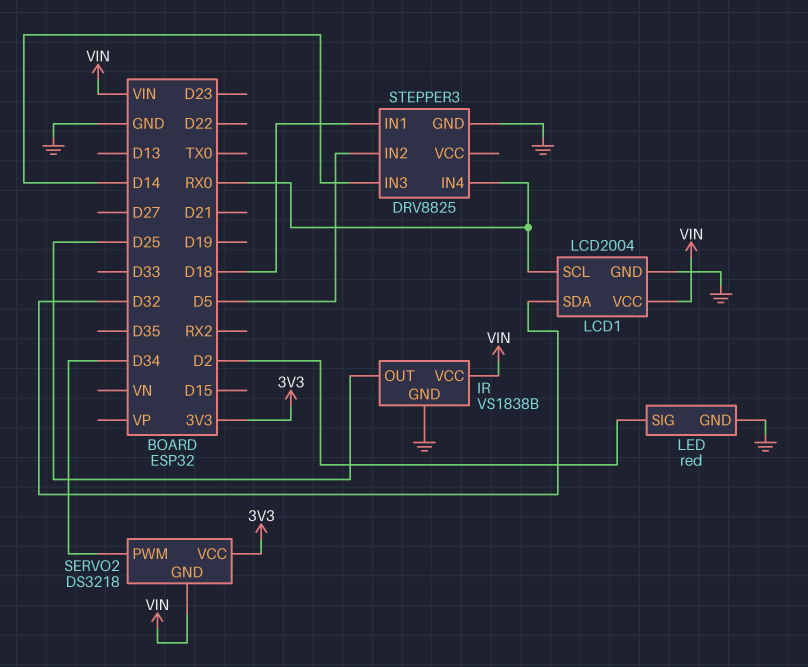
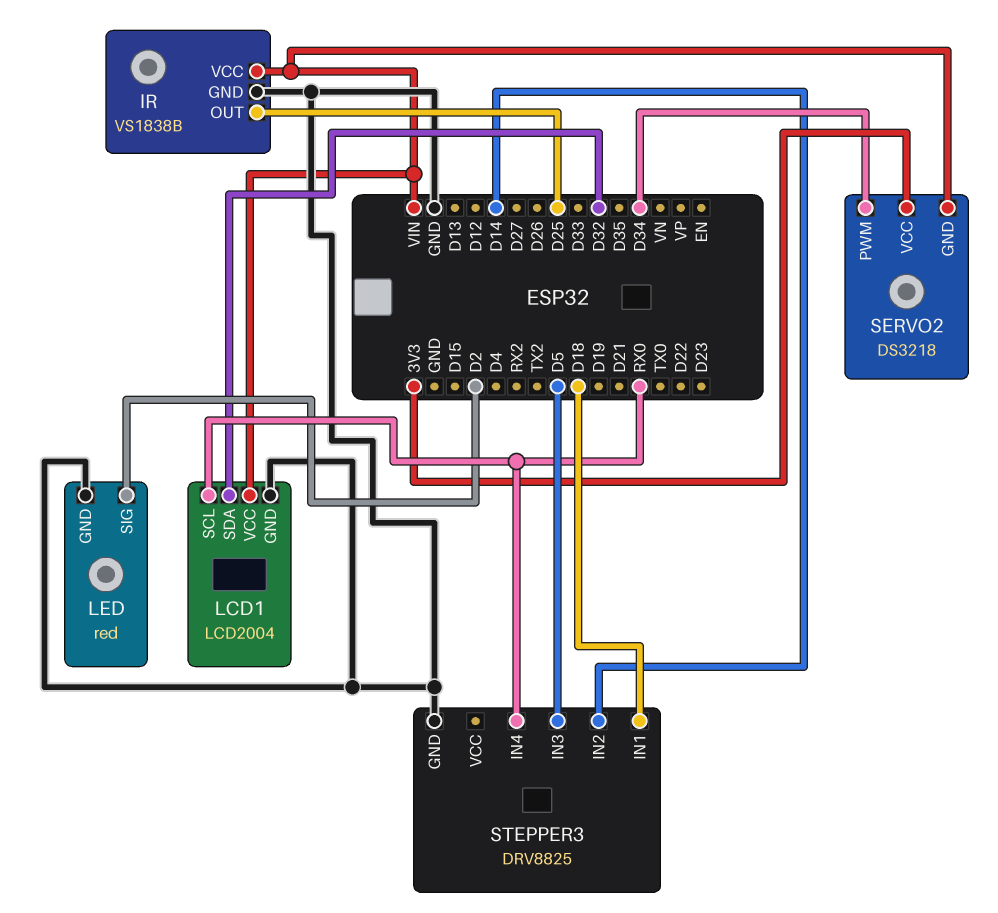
STEPPER3 pin IN2: D5 -> D14
STEPPER3 pin IN3: D14 -> D5

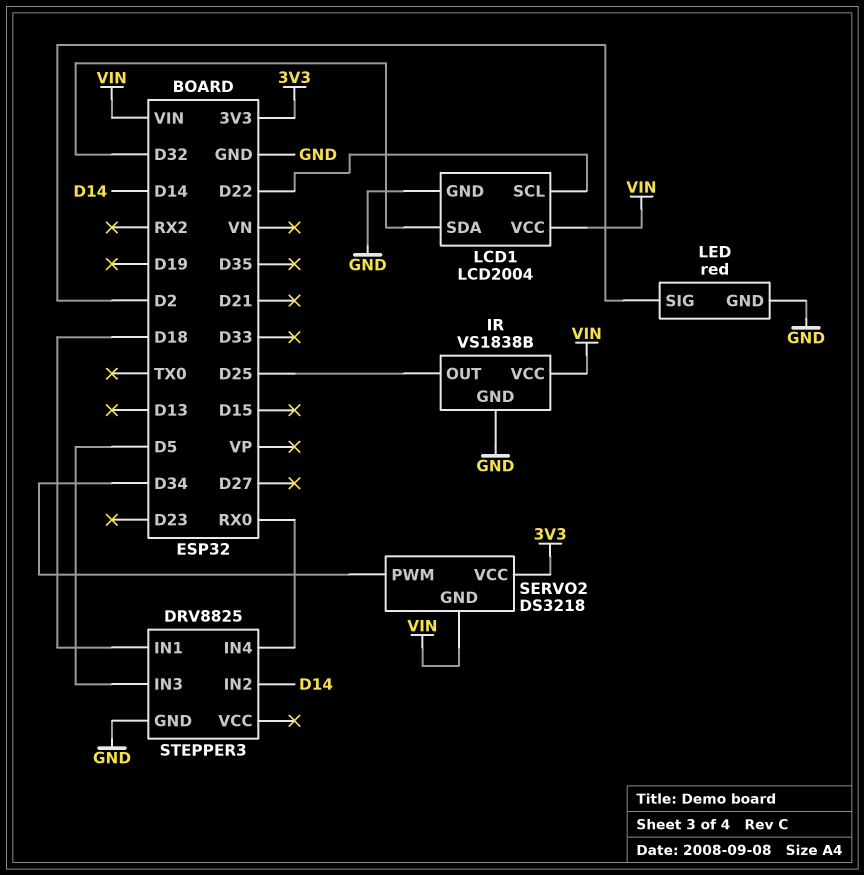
LCD1 pin SCL: RX0 -> D22

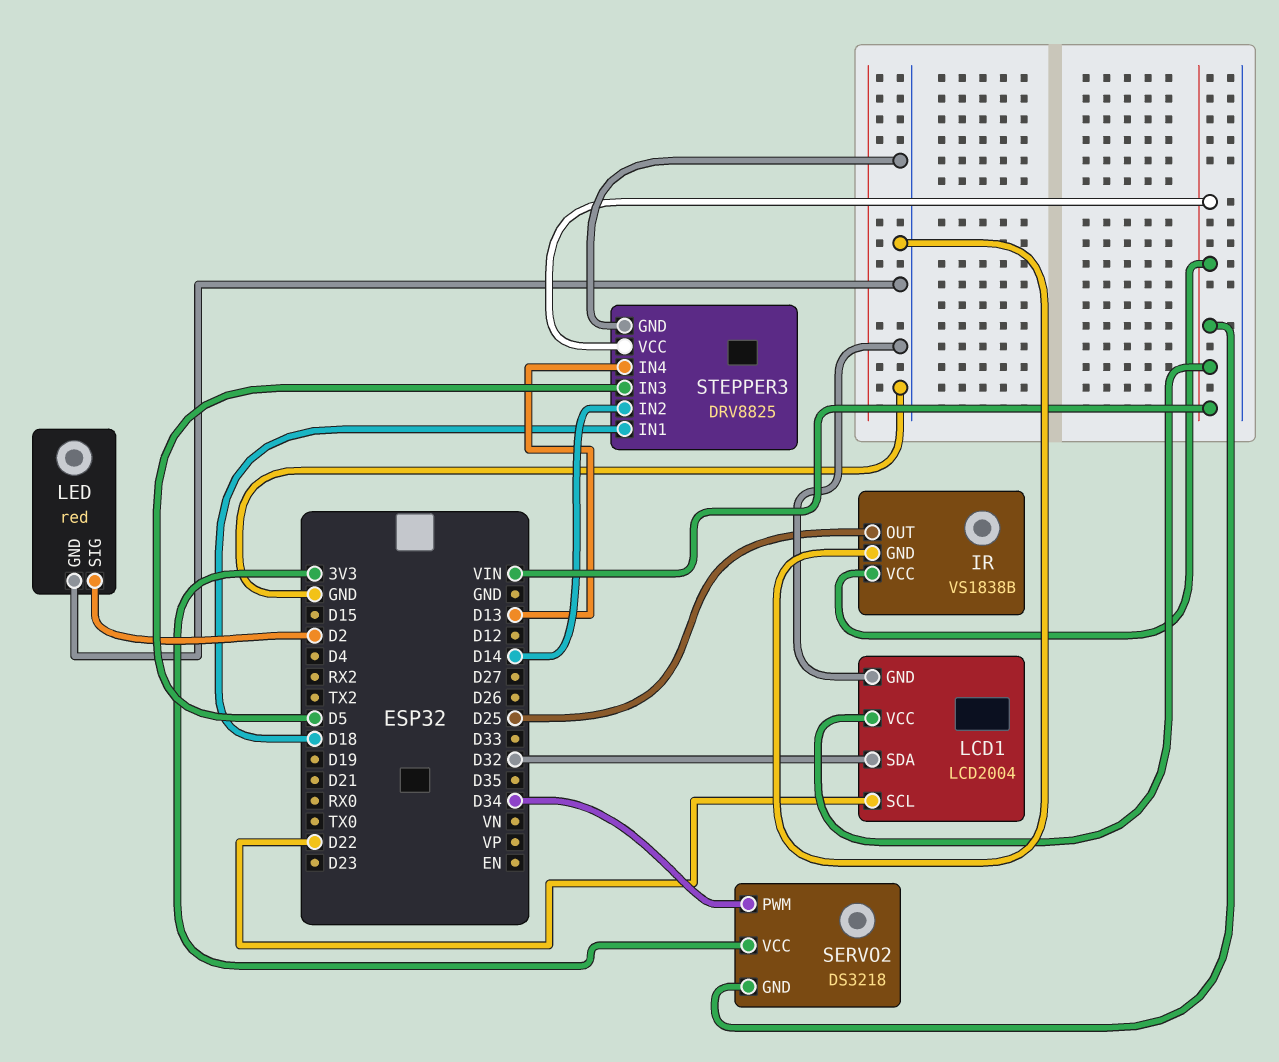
STEPPER3 pin IN4: RX0 -> D13
STEPPER3 pin VCC: none -> VIN

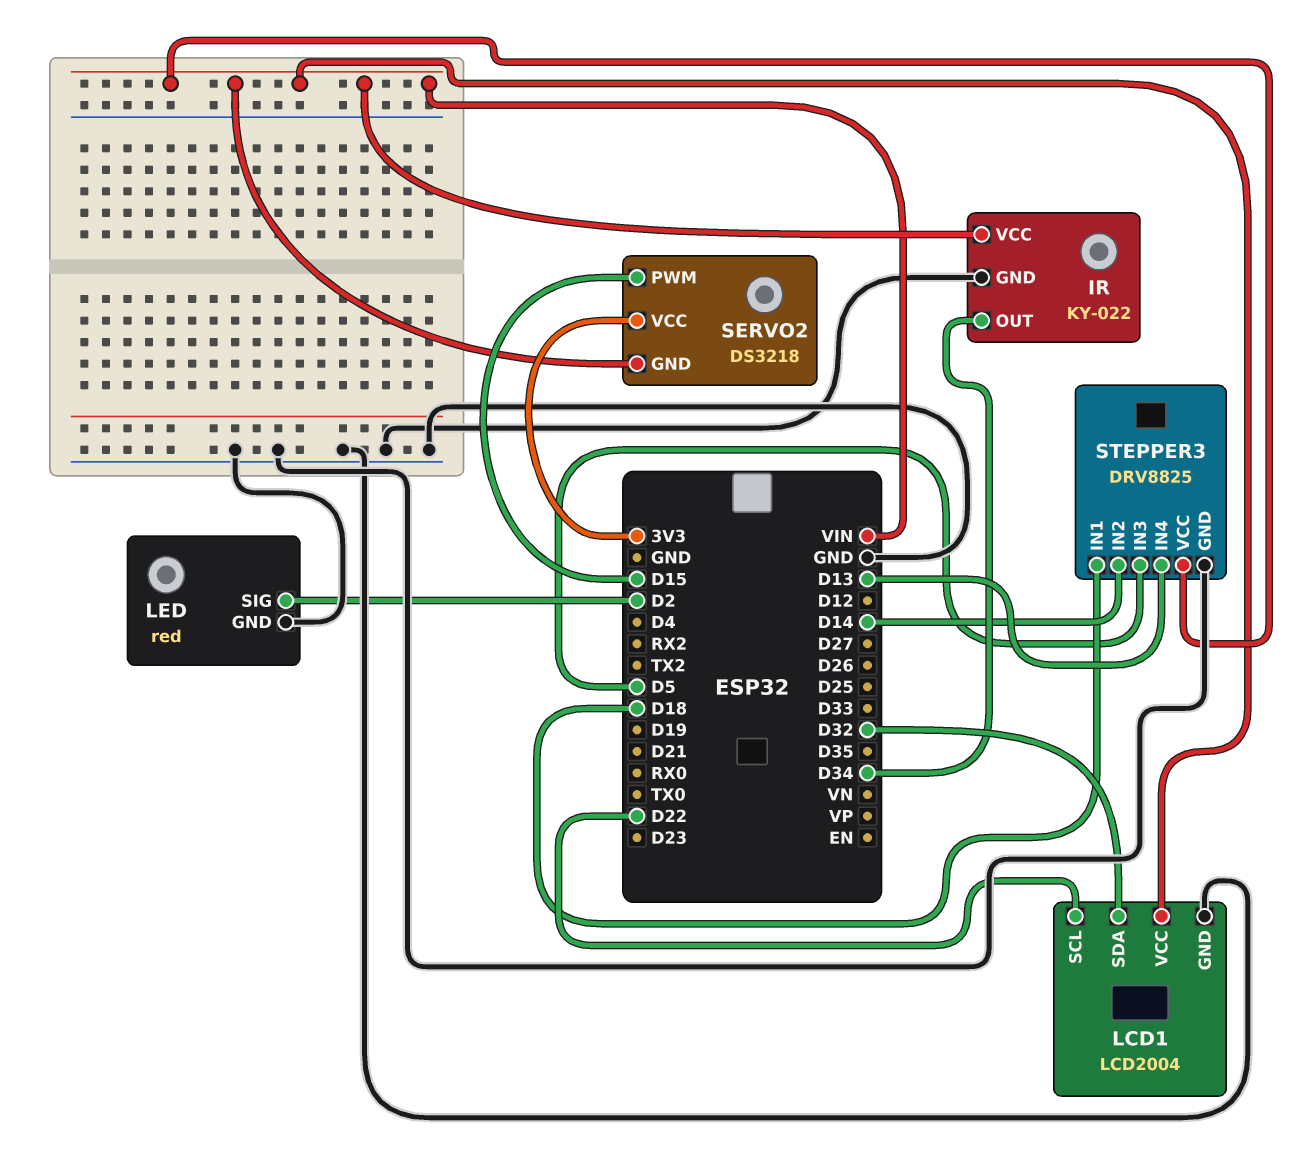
IR: VS1838B -> KY-022
IR pin OUT: D25 -> D34
SERVO2 pin PWM: D34 -> D15

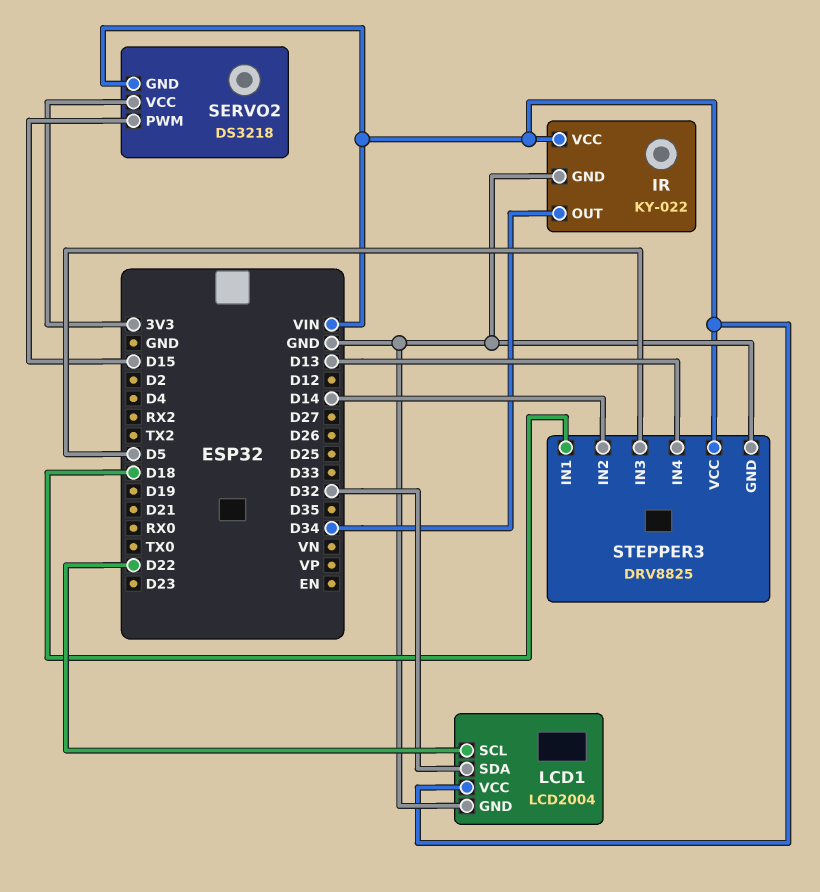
LED: red -> none
LED pin GND: GND -> none
LED pin SIG: D2 -> none

